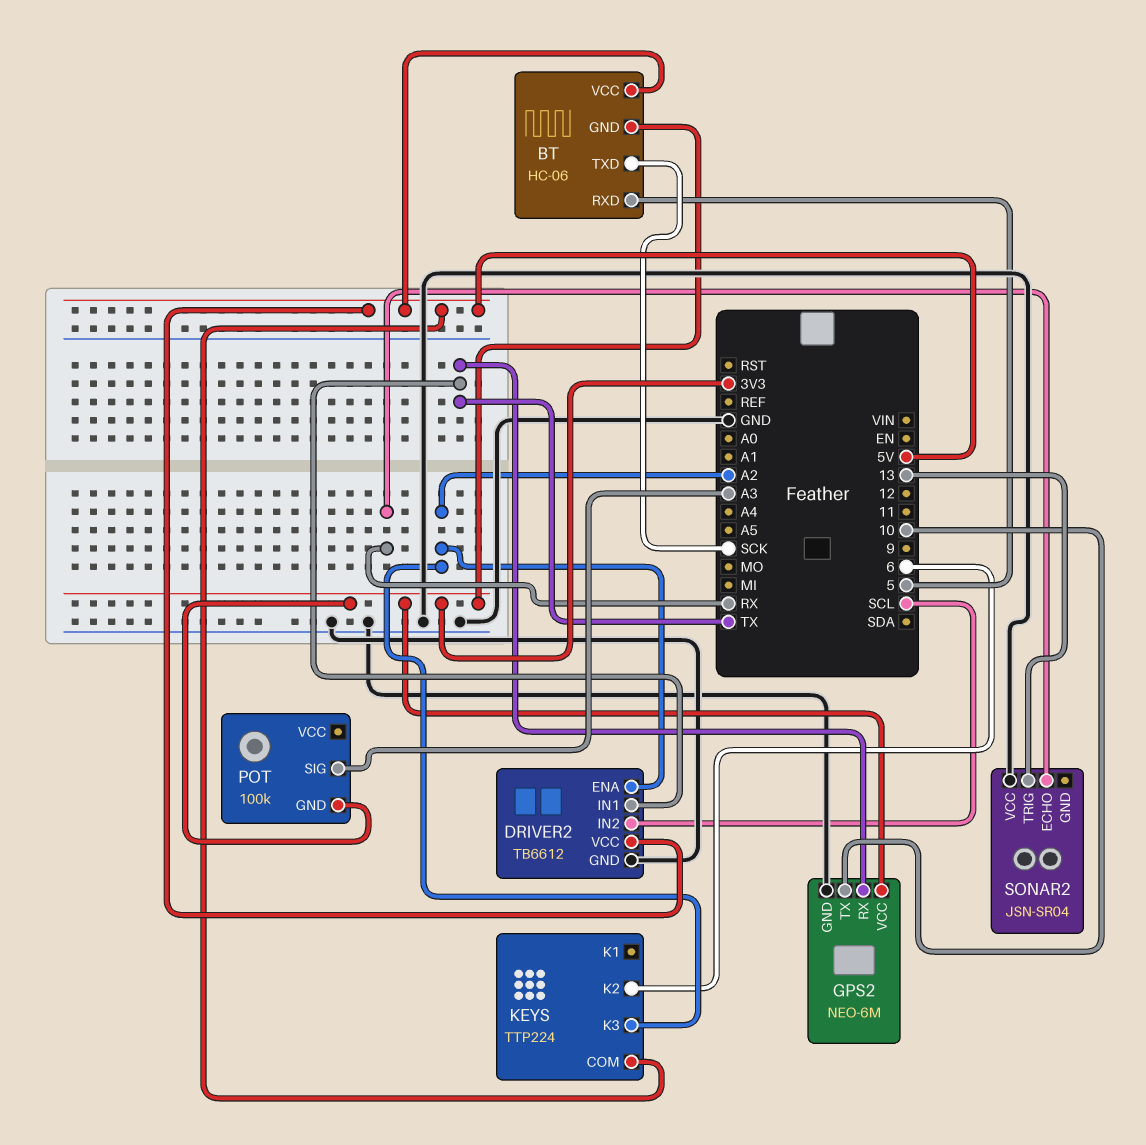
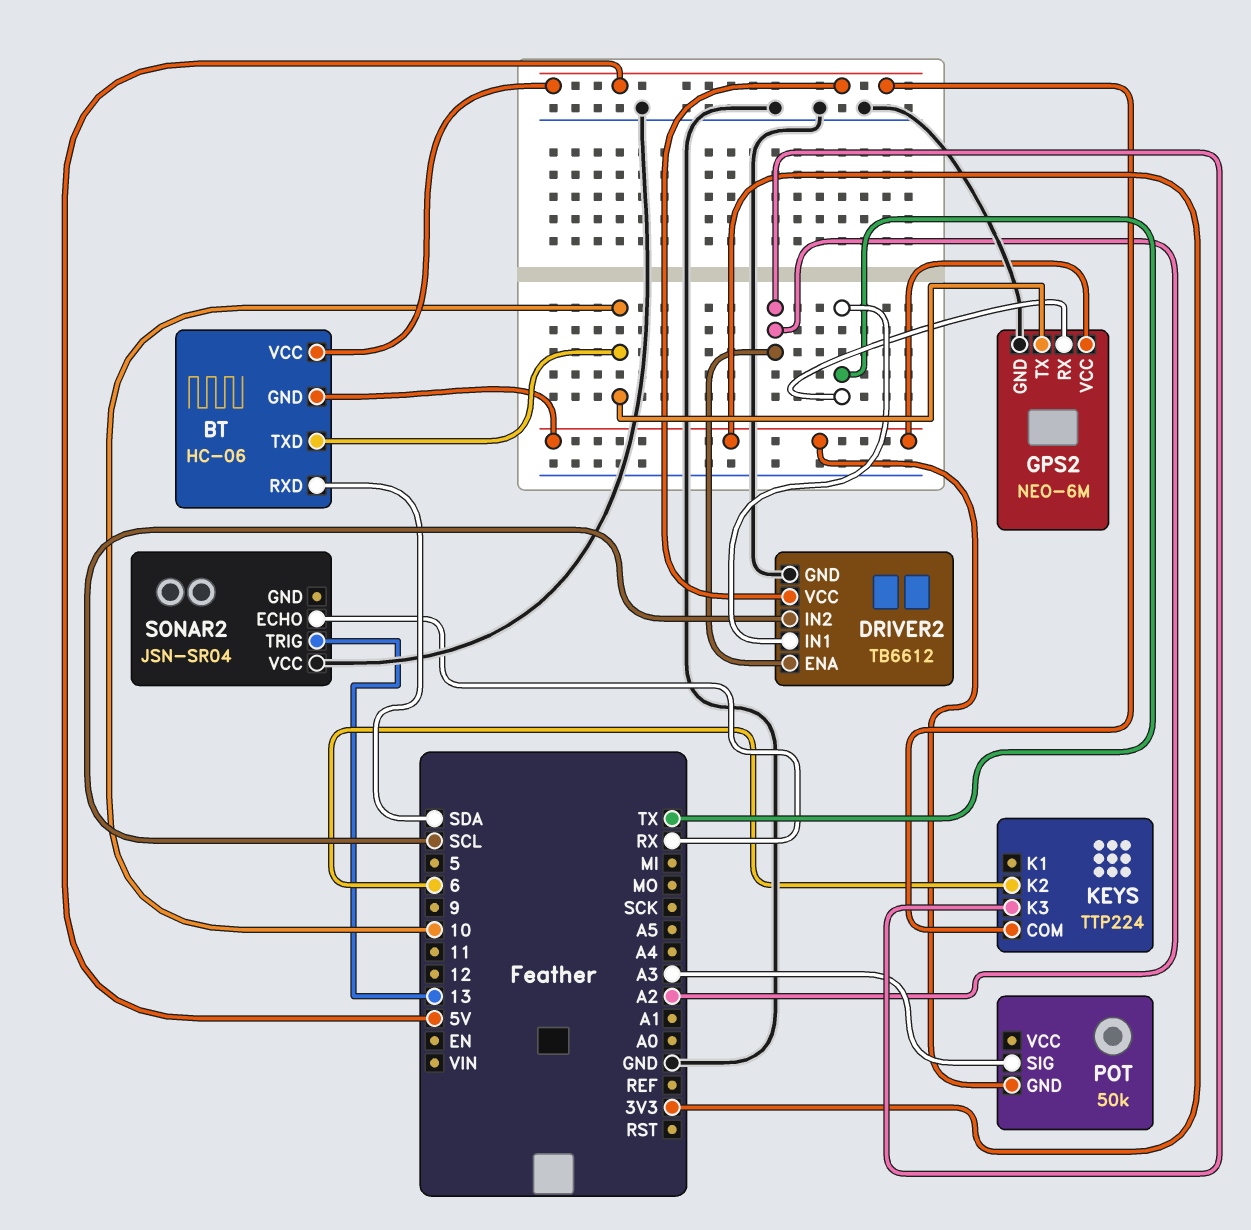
BT pin RXD: 5 -> SDA
BT pin TXD: SCK -> 10
POT: 100k -> 50k

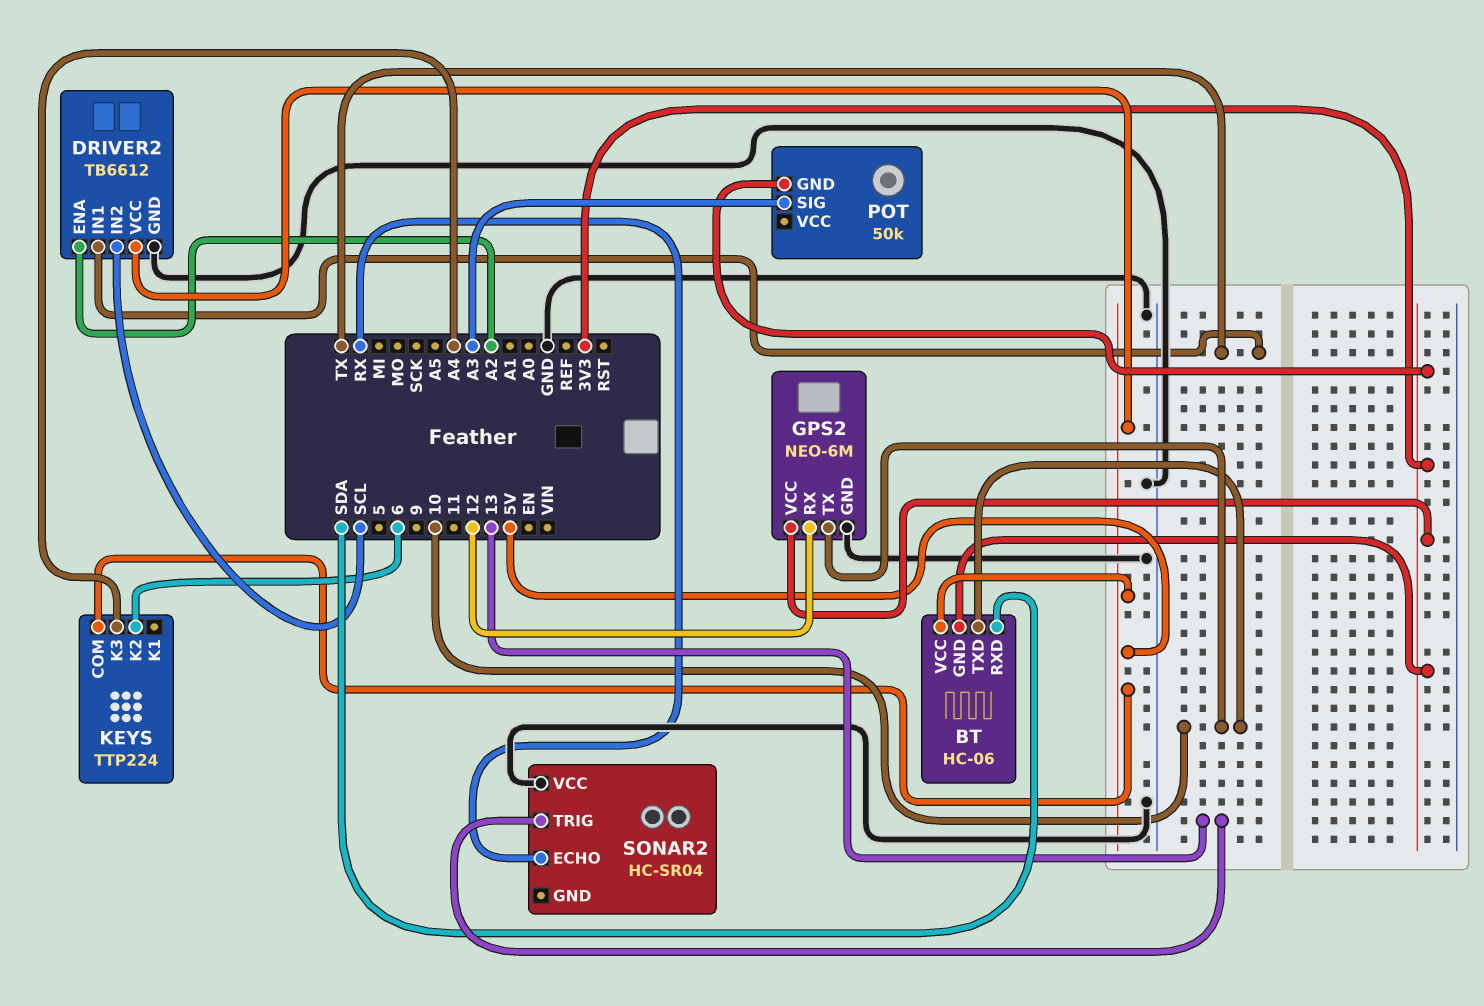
GPS2 pin RX: TX -> 12
KEYS pin K3: A2 -> A4
SONAR2: JSN-SR04 -> HC-SR04

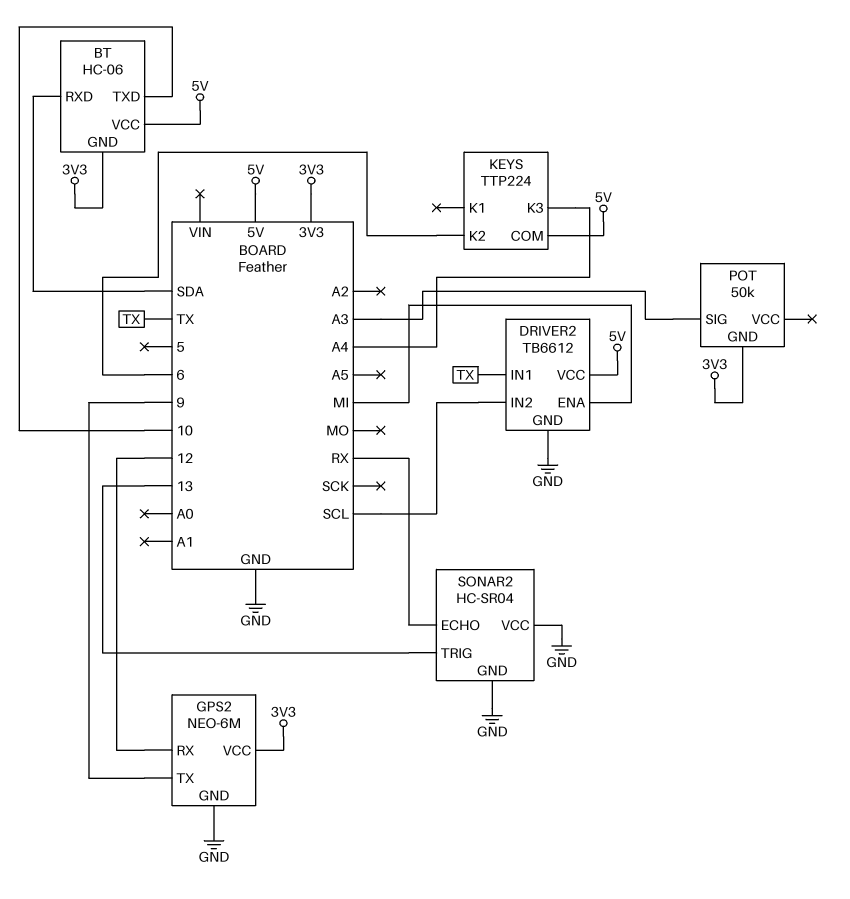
DRIVER2 pin ENA: A2 -> MI
GPS2 pin TX: 10 -> 9
SONAR2 pin GND: none -> GND

